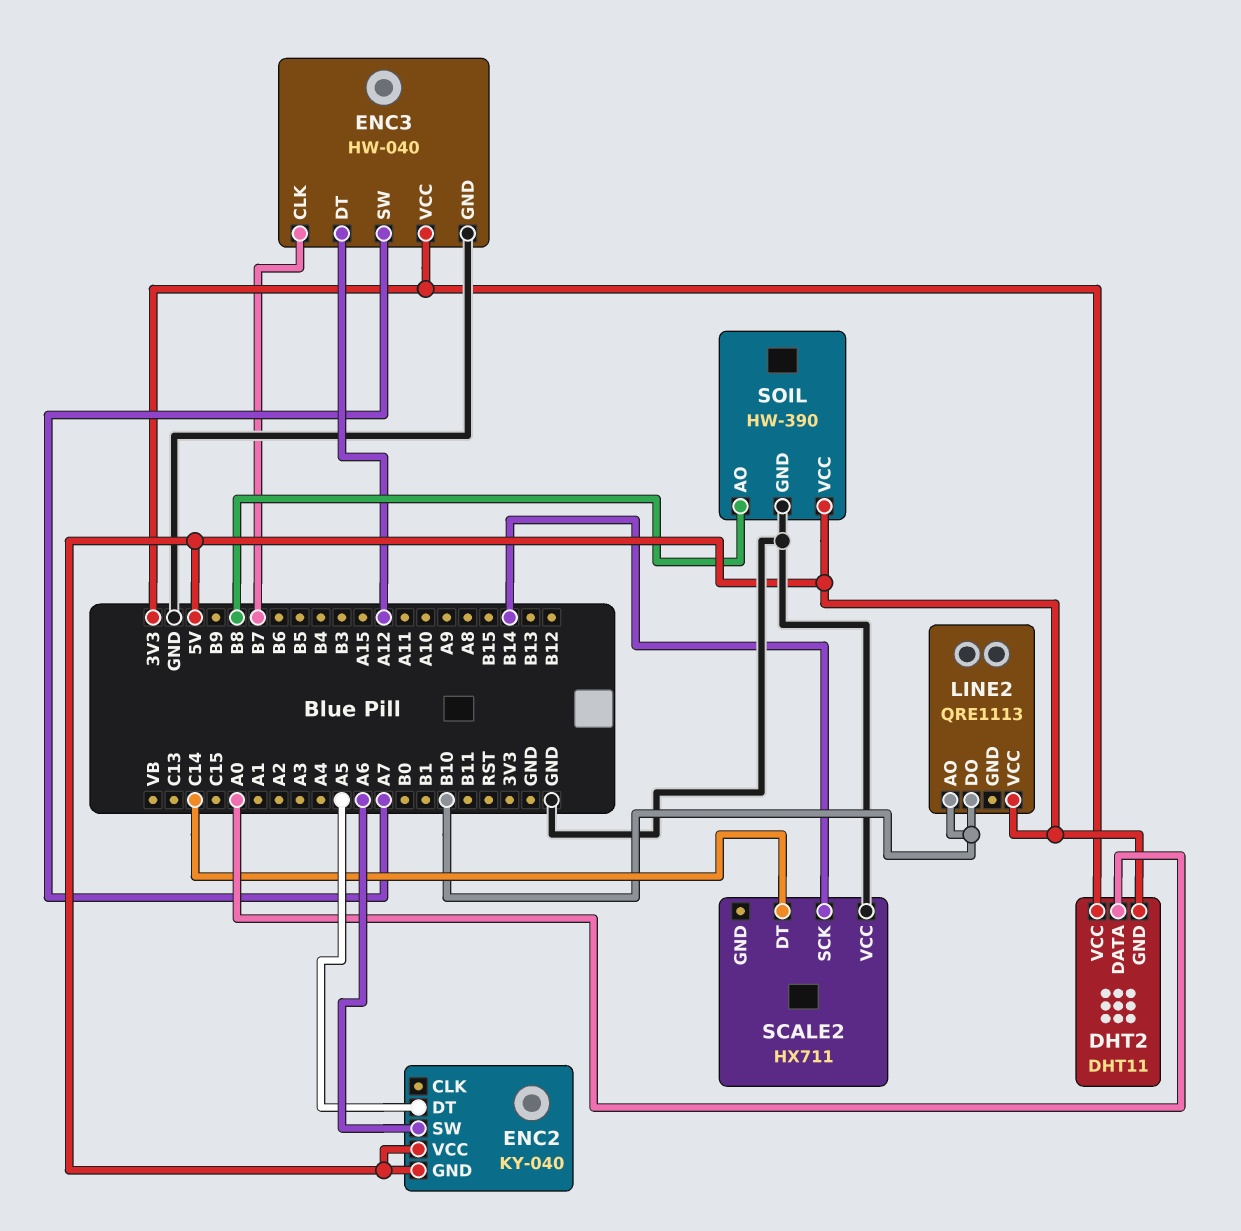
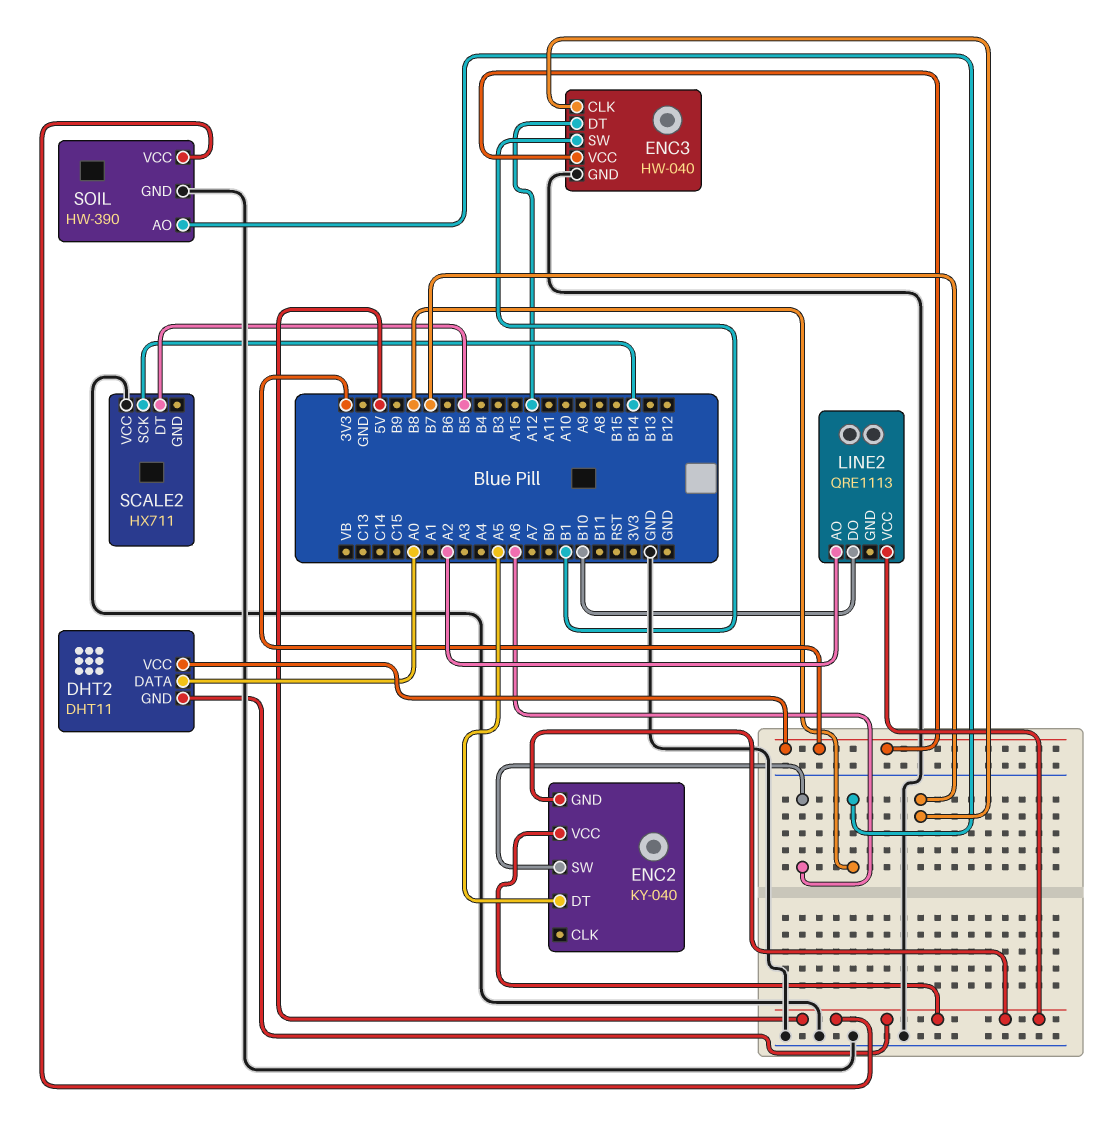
ENC3 pin SW: A7 -> B1
LINE2 pin AO: B10 -> A2
SCALE2 pin DT: C14 -> B5

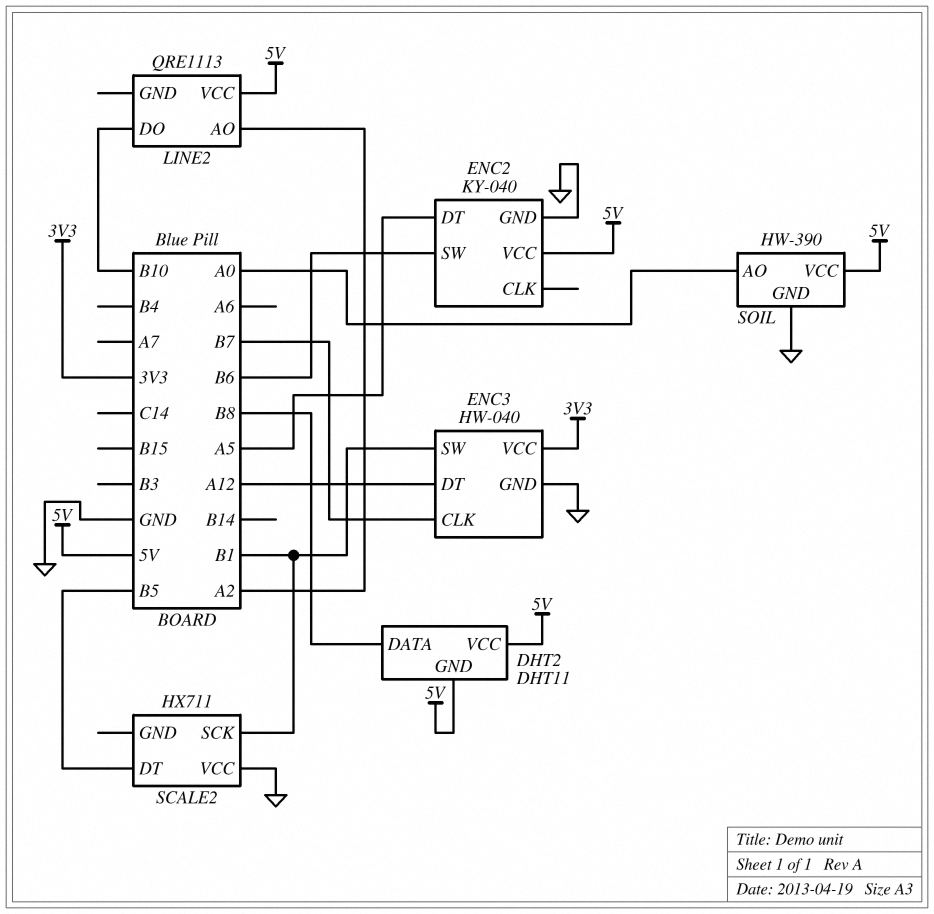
DHT2 pin DATA: A0 -> B8
DHT2 pin VCC: 3V3 -> 5V
ENC2 pin GND: 5V -> GND
ENC2 pin SW: A6 -> B6
SCALE2 pin SCK: B14 -> B1
SOIL pin AO: B8 -> A0

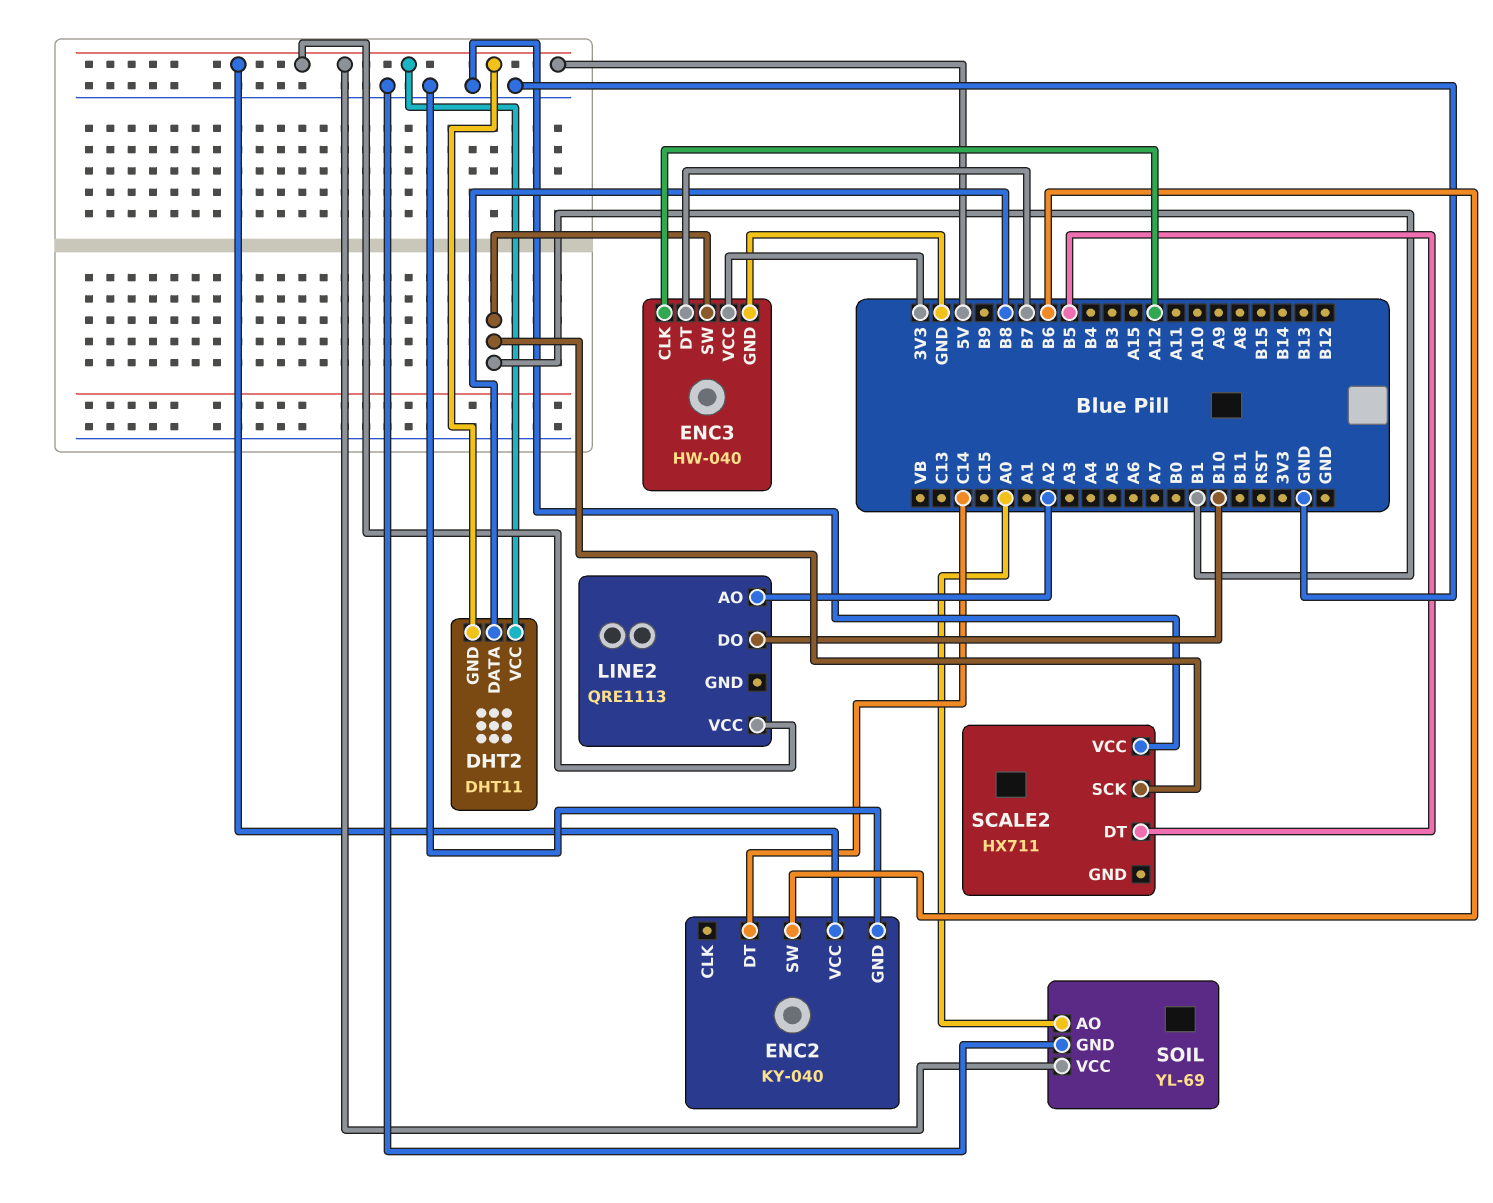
ENC2 pin DT: A5 -> C14
ENC3 pin CLK: B7 -> A12
ENC3 pin DT: A12 -> B7
SOIL: HW-390 -> YL-69

